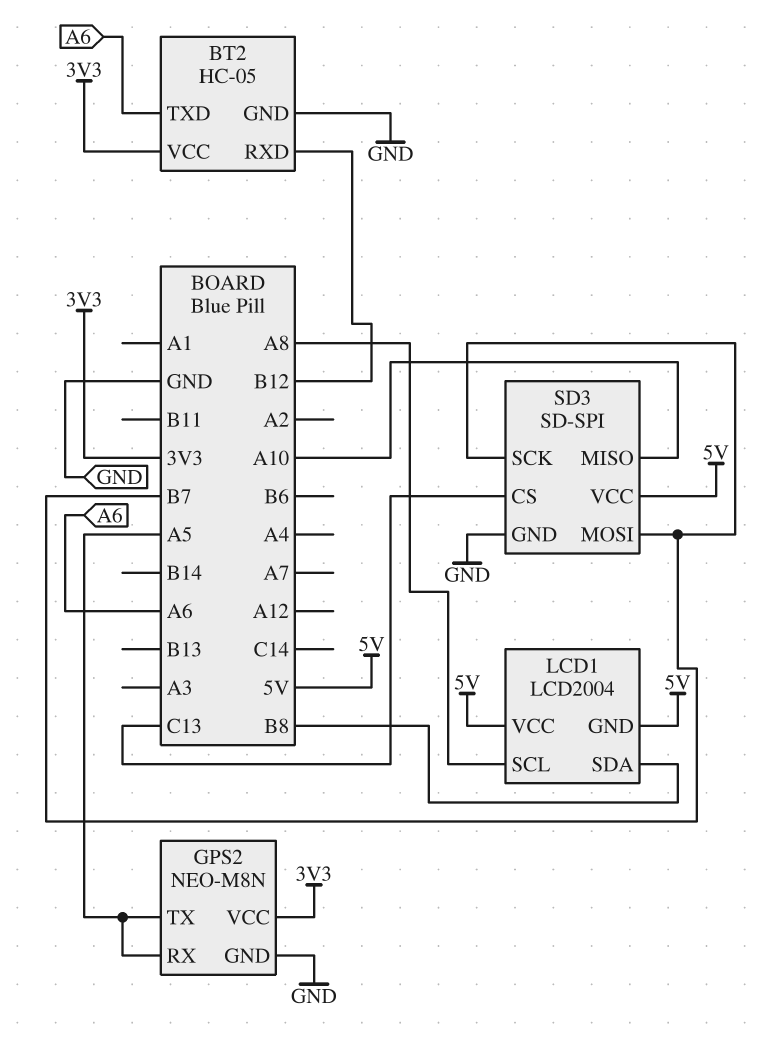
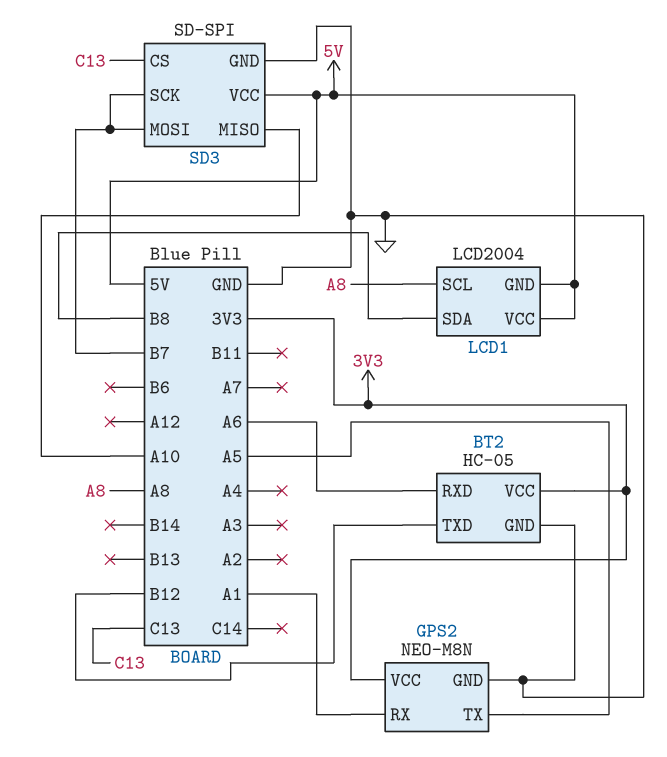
BT2 pin RXD: B12 -> A6
BT2 pin TXD: A6 -> B12
GPS2 pin RX: A5 -> A1

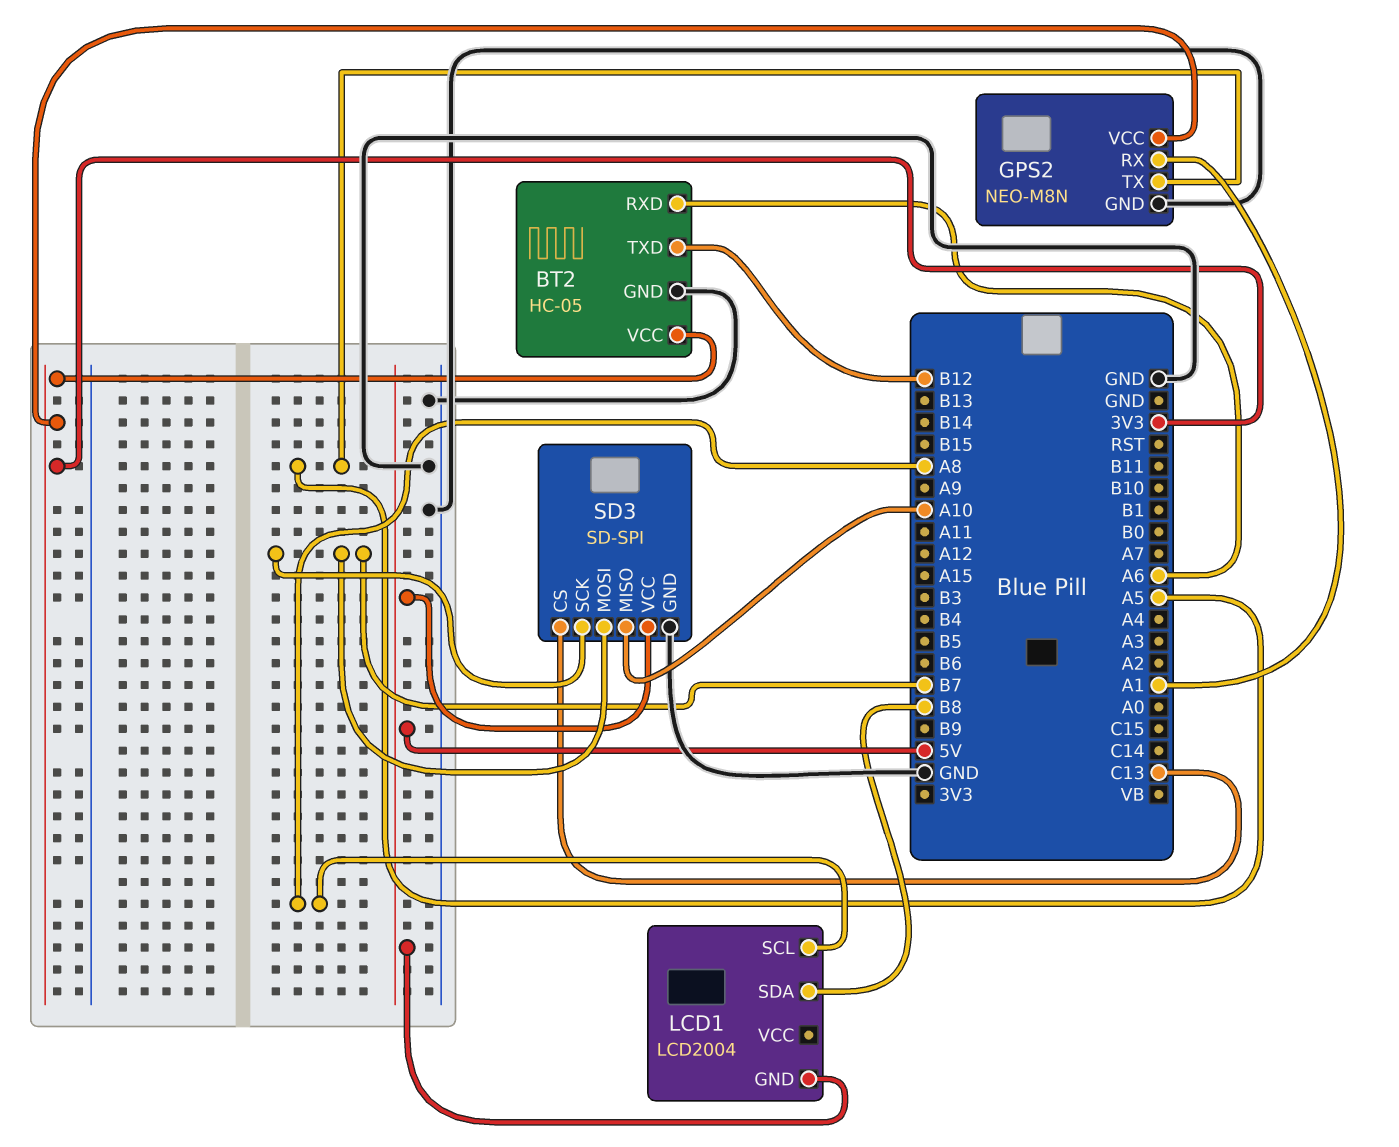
LCD1 pin VCC: 5V -> none

